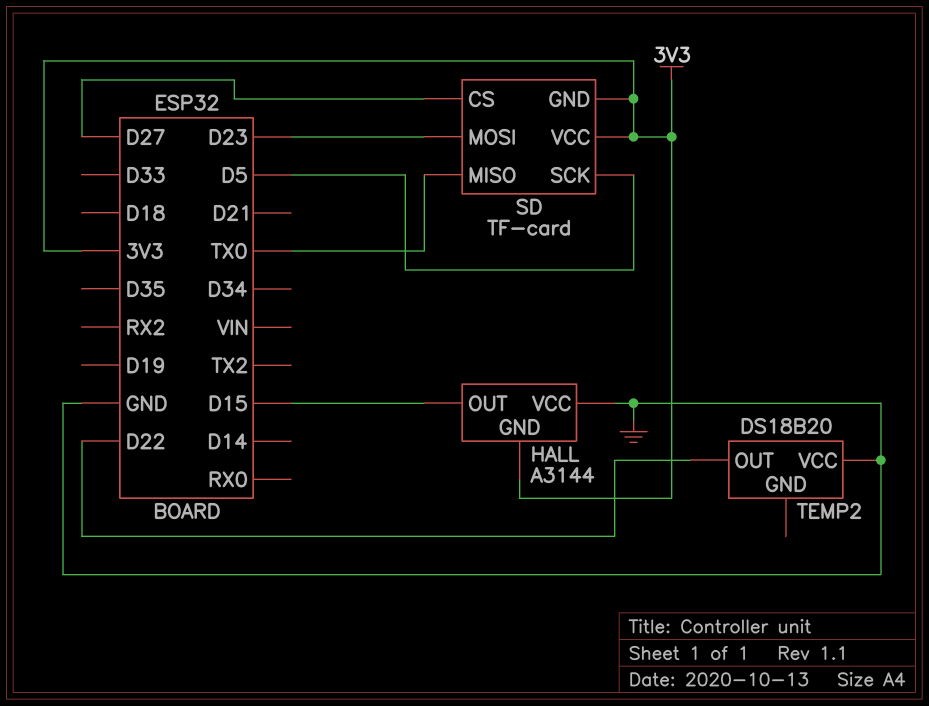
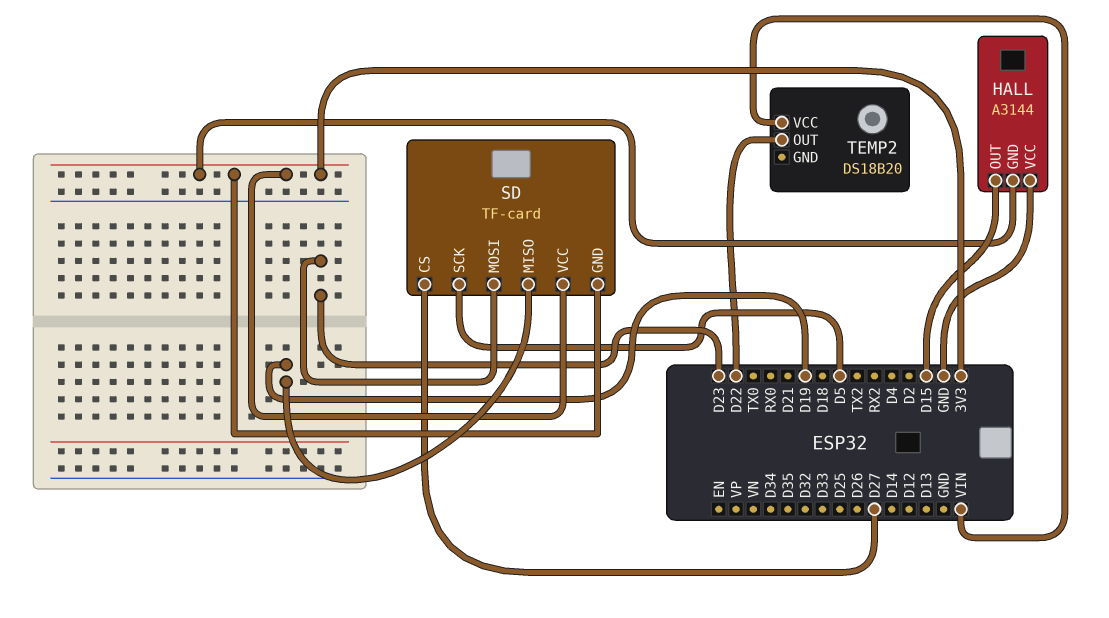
SD pin MISO: TX0 -> D19
TEMP2 pin VCC: GND -> VIN

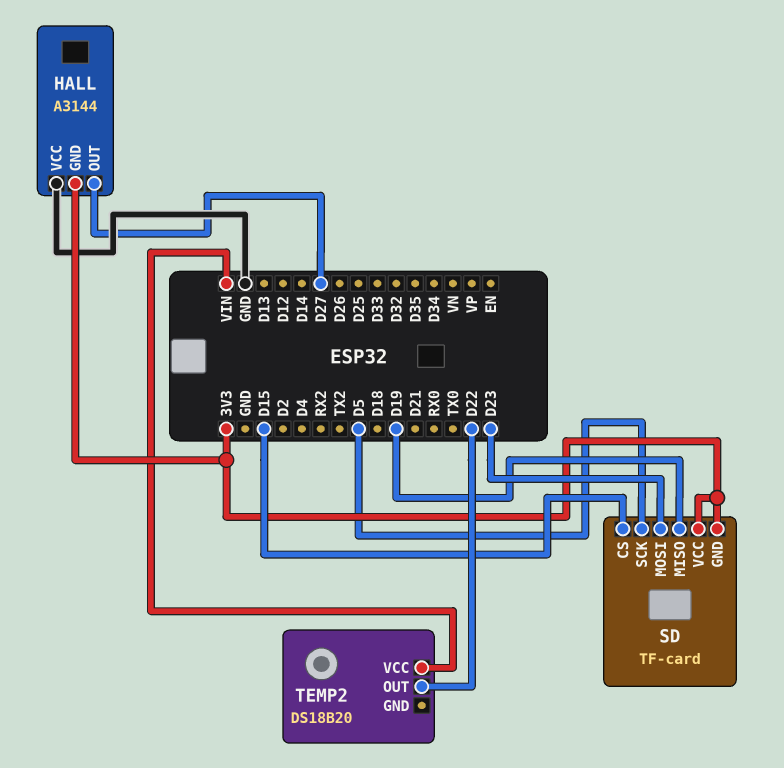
HALL pin OUT: D15 -> D27
SD pin CS: D27 -> D15

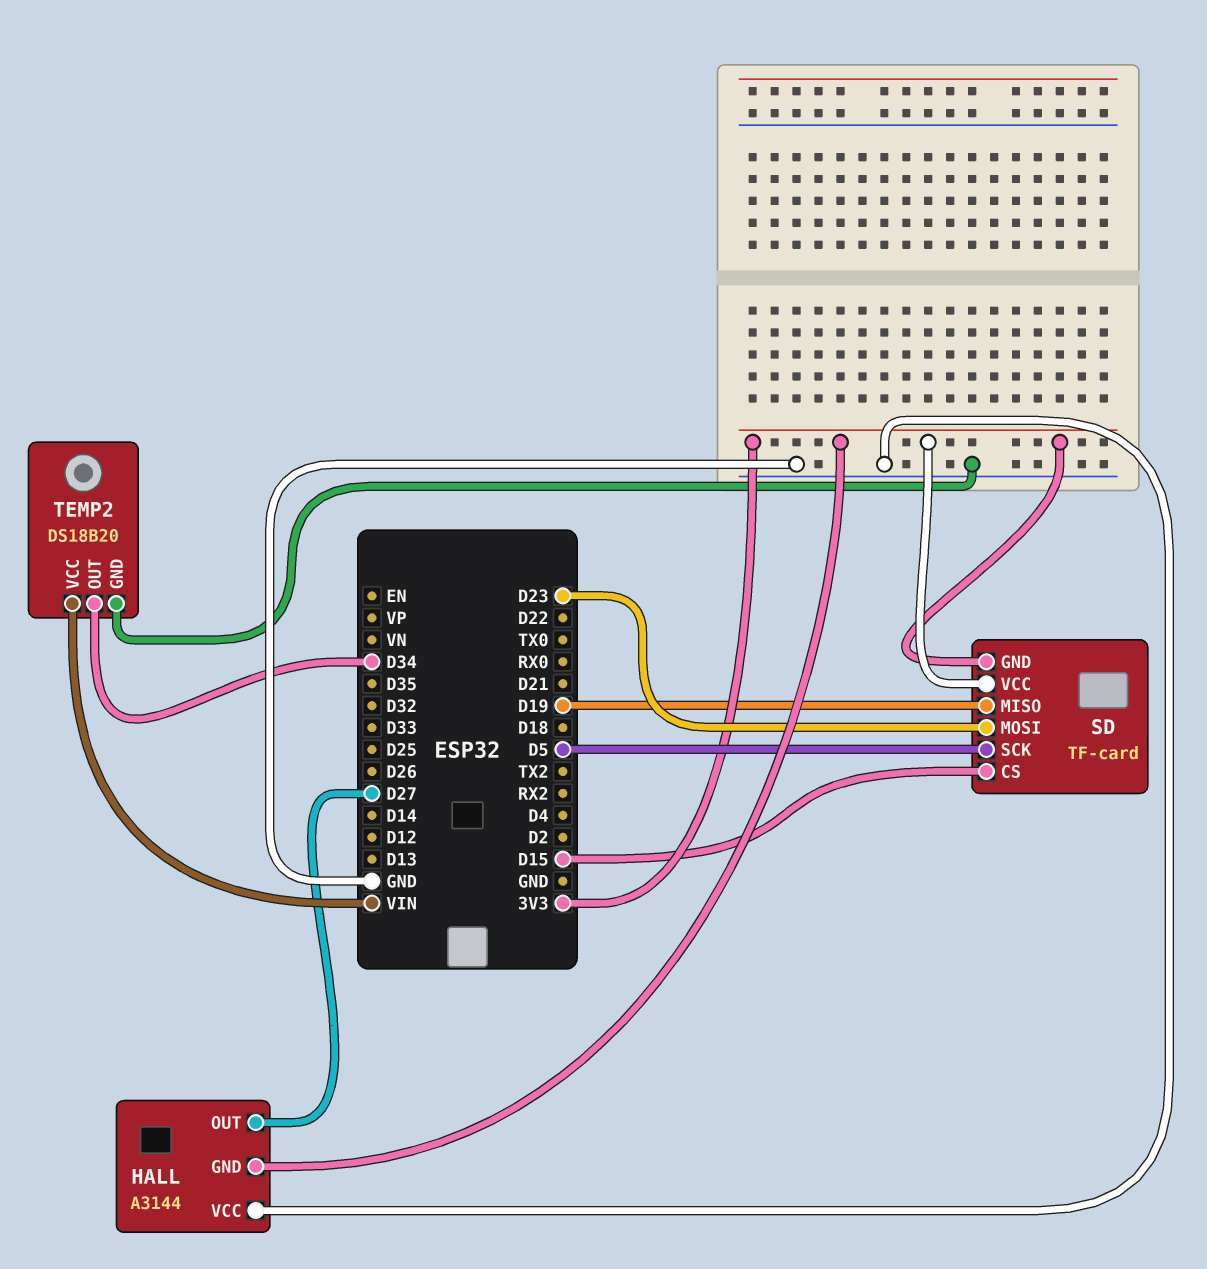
TEMP2 pin GND: none -> GND
TEMP2 pin OUT: D22 -> D34

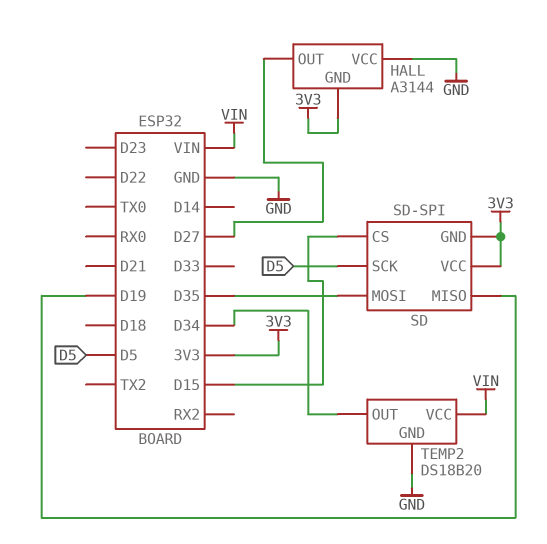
SD: TF-card -> SD-SPI
SD pin MOSI: D23 -> D35

